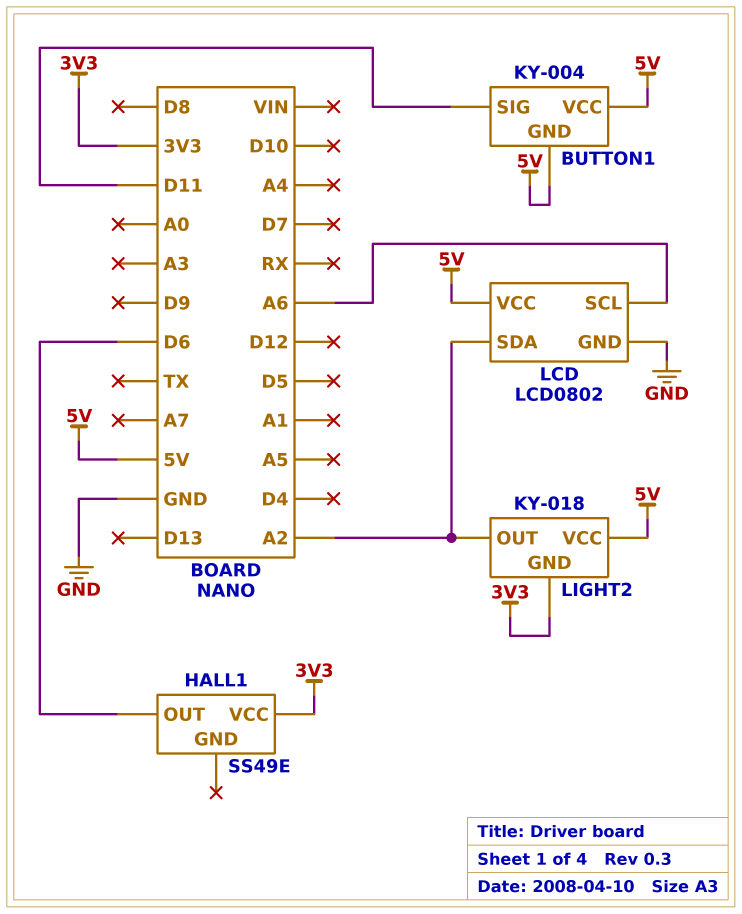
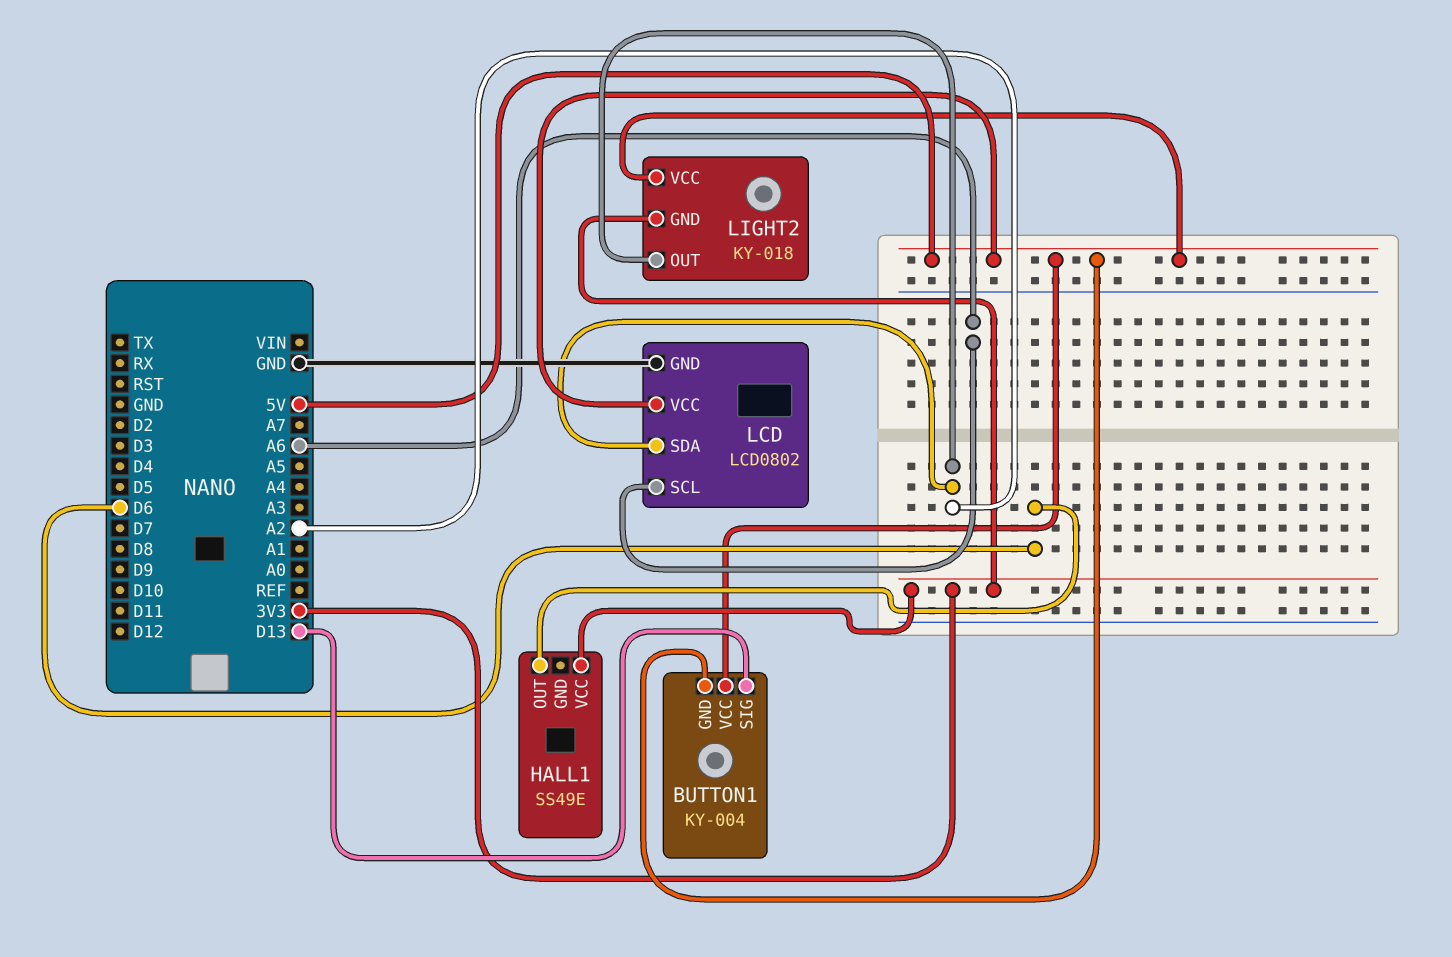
BUTTON1 pin SIG: D11 -> D13

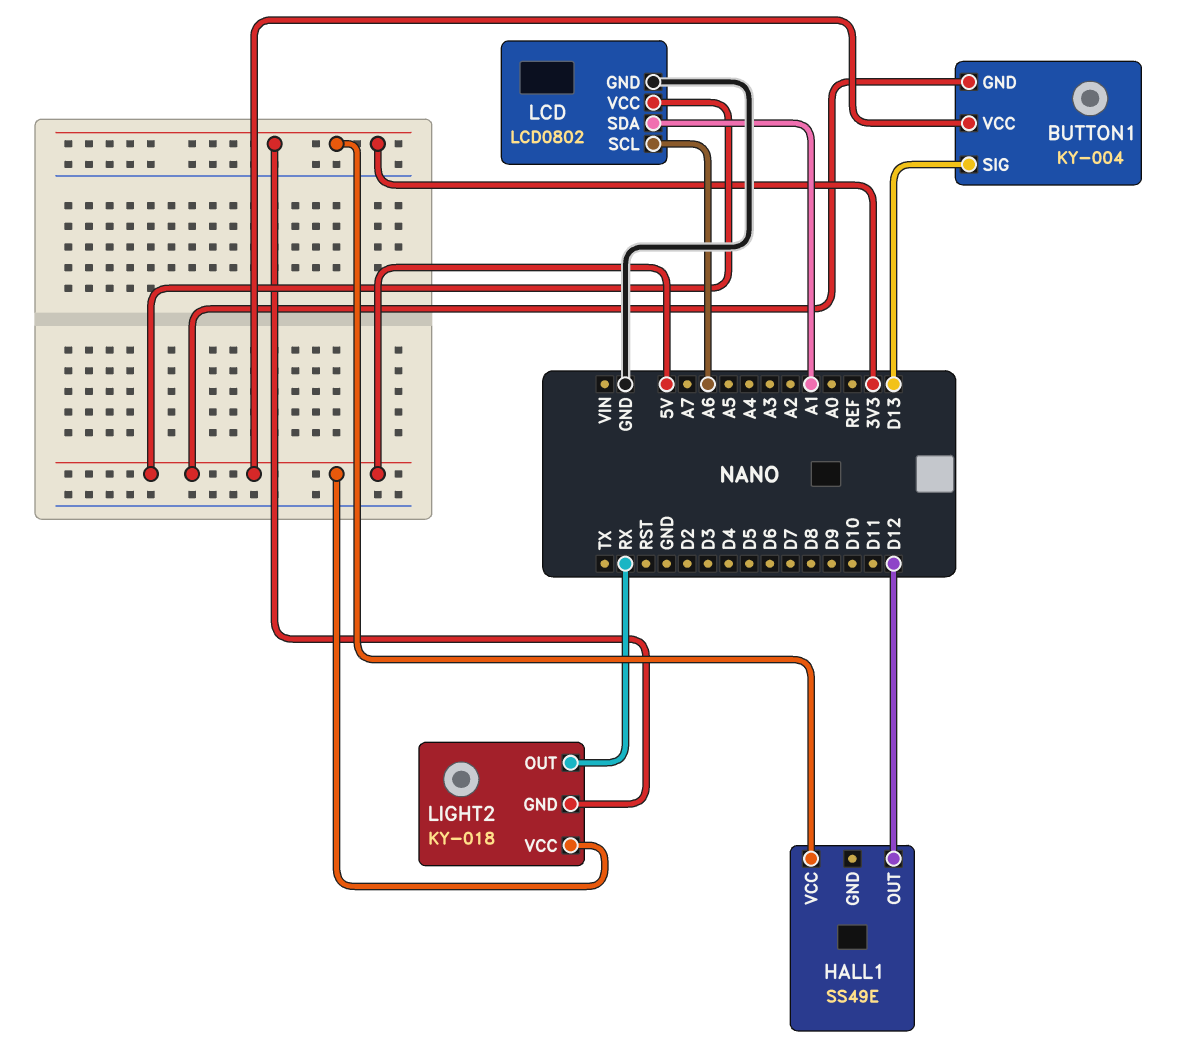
HALL1 pin OUT: D6 -> D12
LCD pin SDA: A2 -> A1
LIGHT2 pin OUT: A2 -> RX

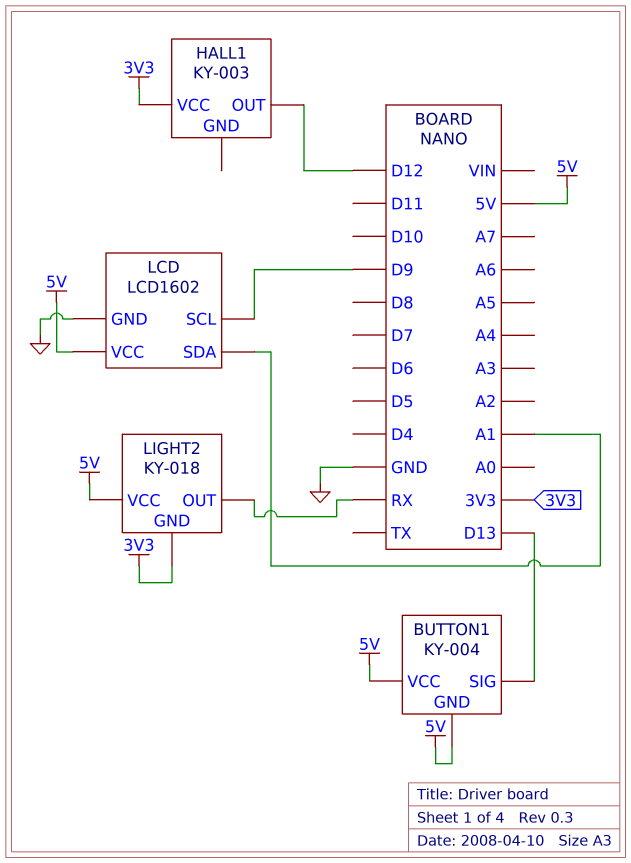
HALL1: SS49E -> KY-003
LCD: LCD0802 -> LCD1602
LCD pin SCL: A6 -> D9

